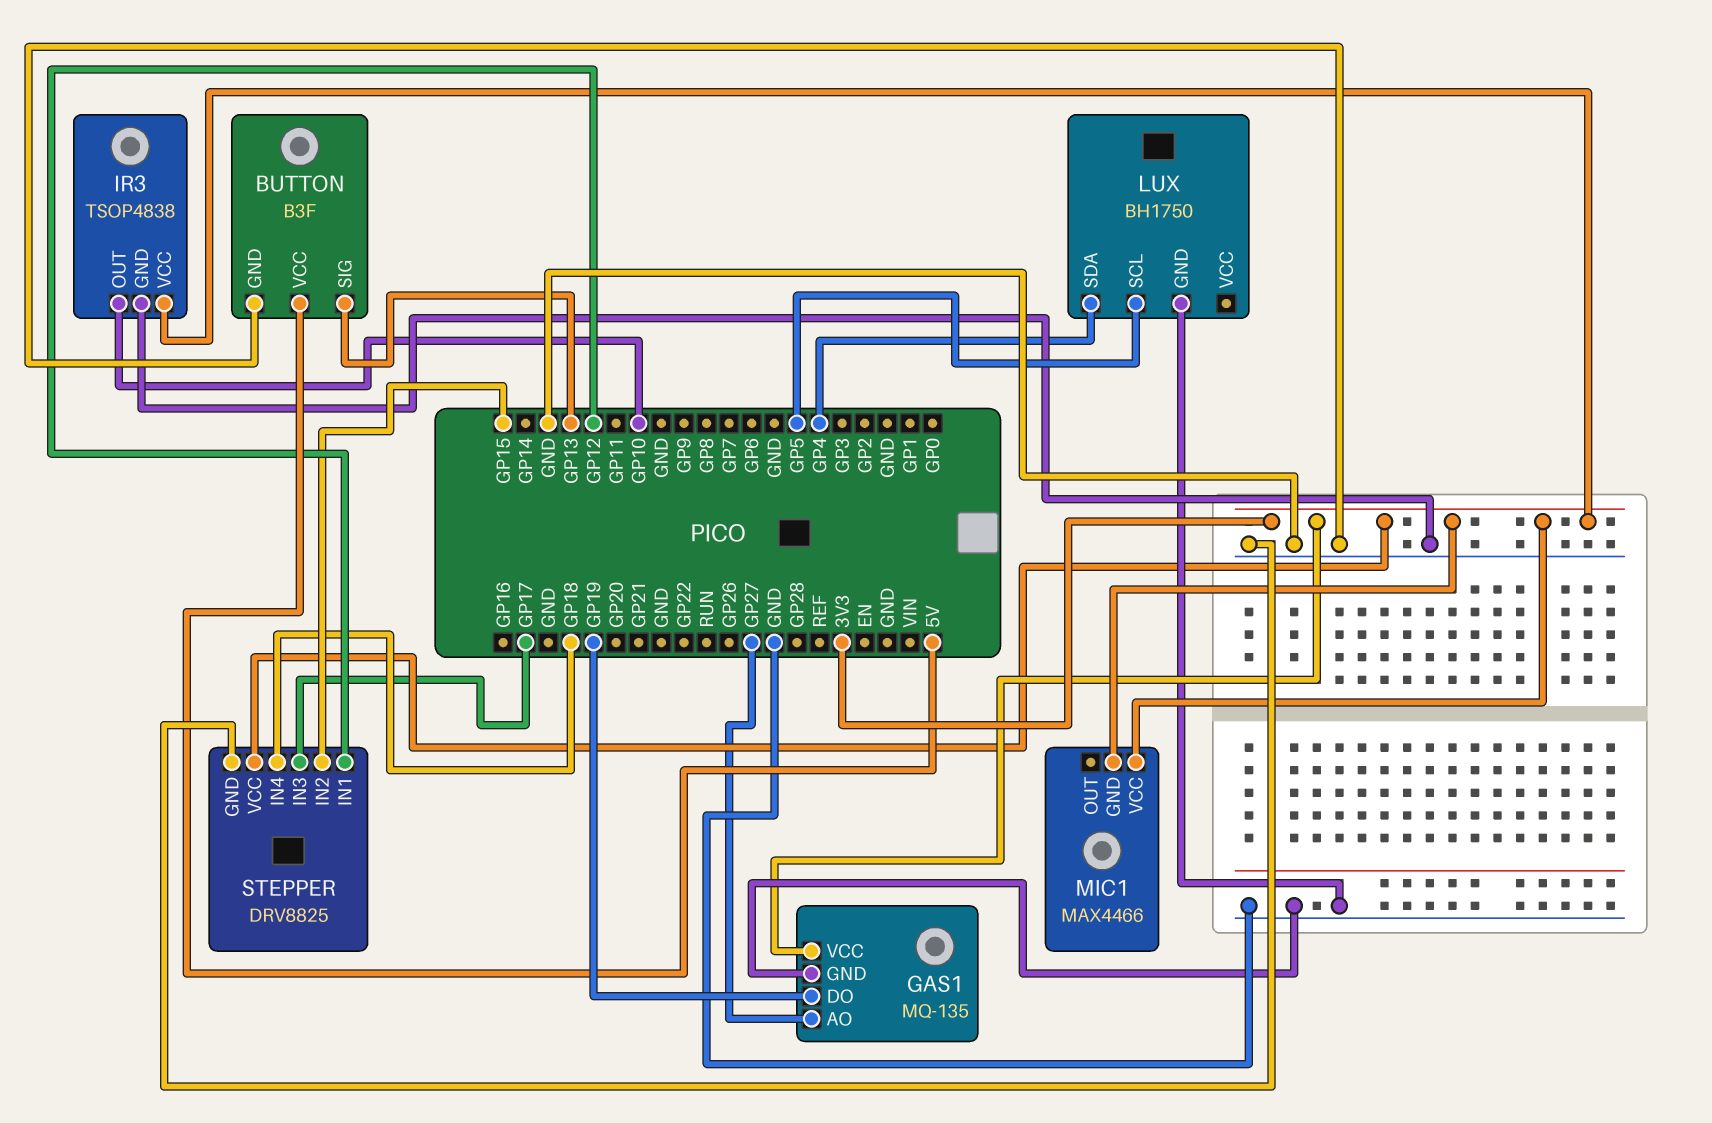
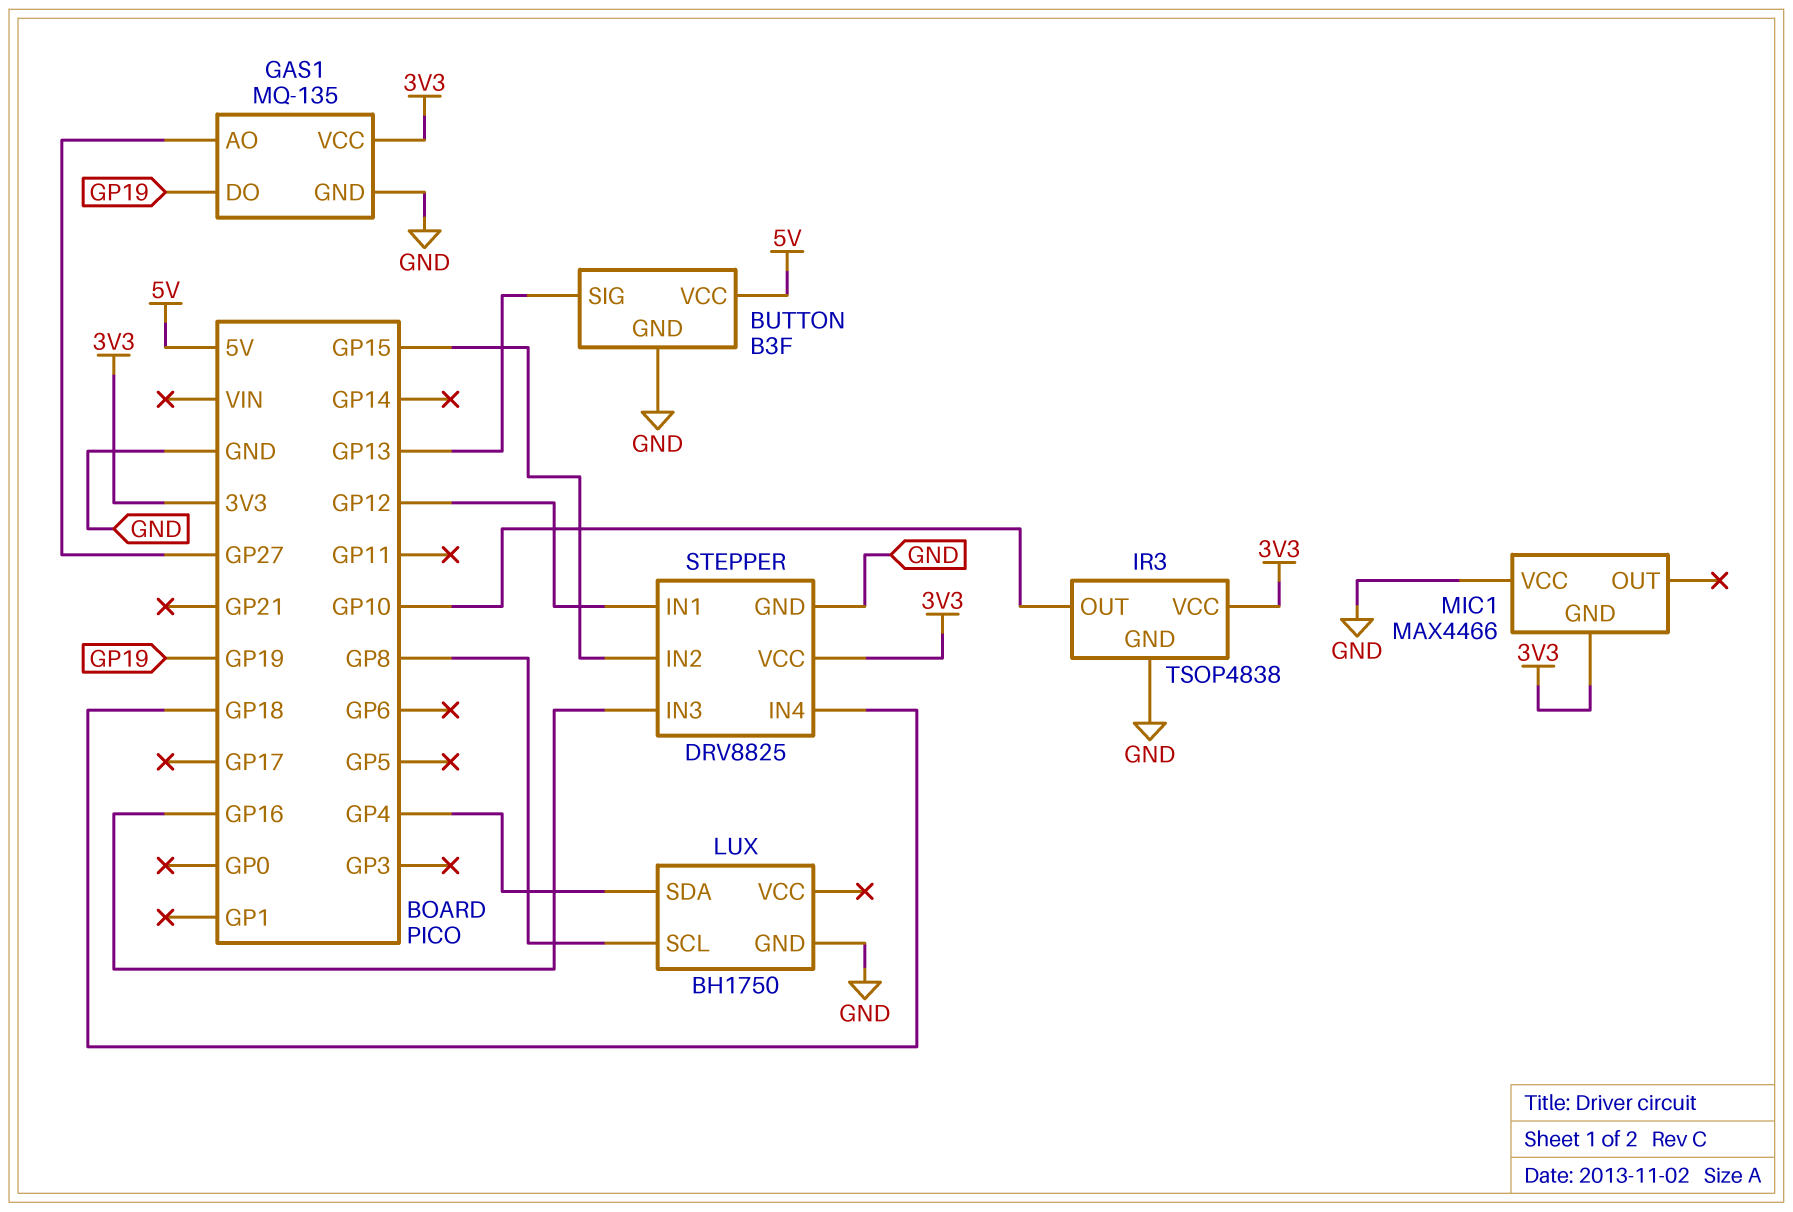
LUX pin SCL: GP5 -> GP8
MIC1 pin VCC: 3V3 -> GND
STEPPER pin IN3: GP17 -> GP16

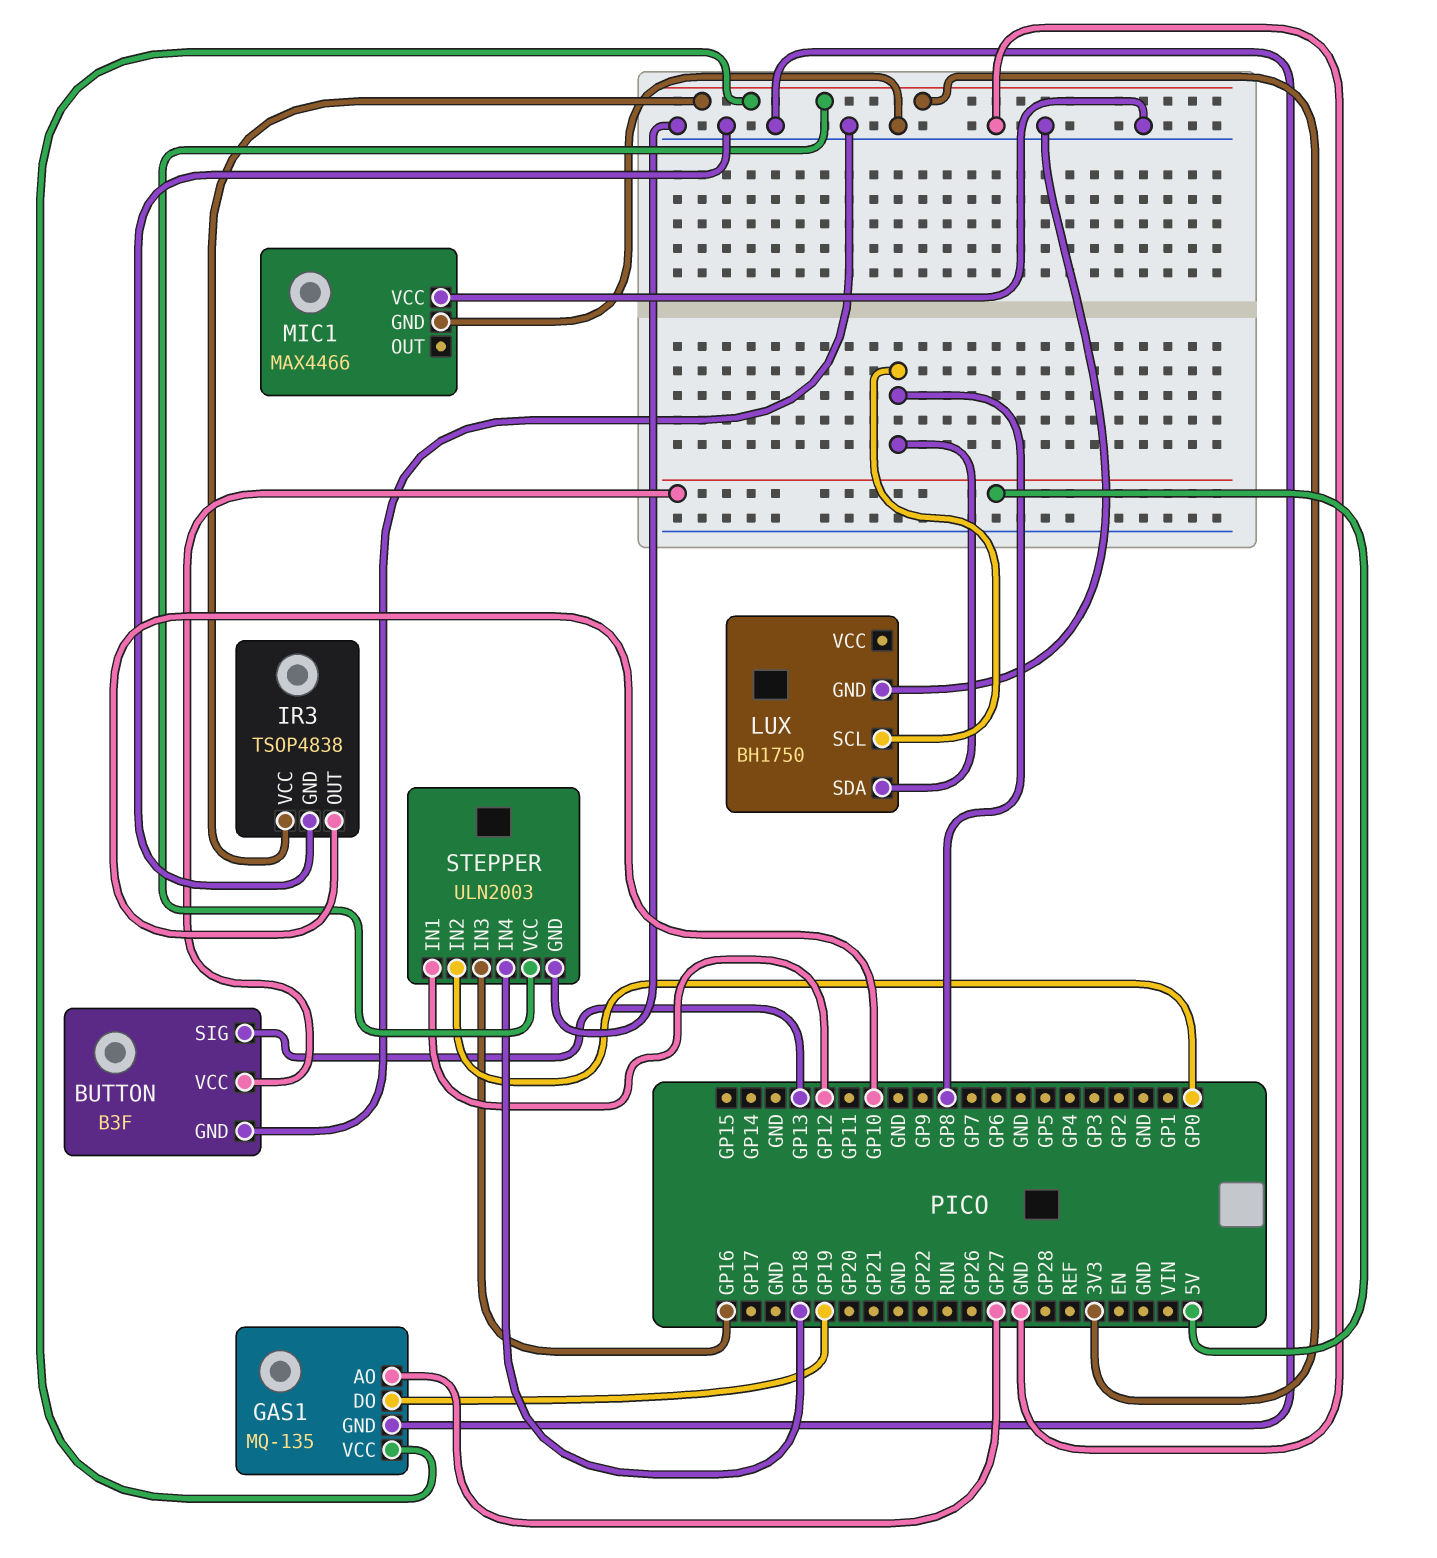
LUX pin SDA: GP4 -> GP8
MIC1 pin GND: 3V3 -> GND
STEPPER: DRV8825 -> ULN2003
STEPPER pin IN2: GP15 -> GP0

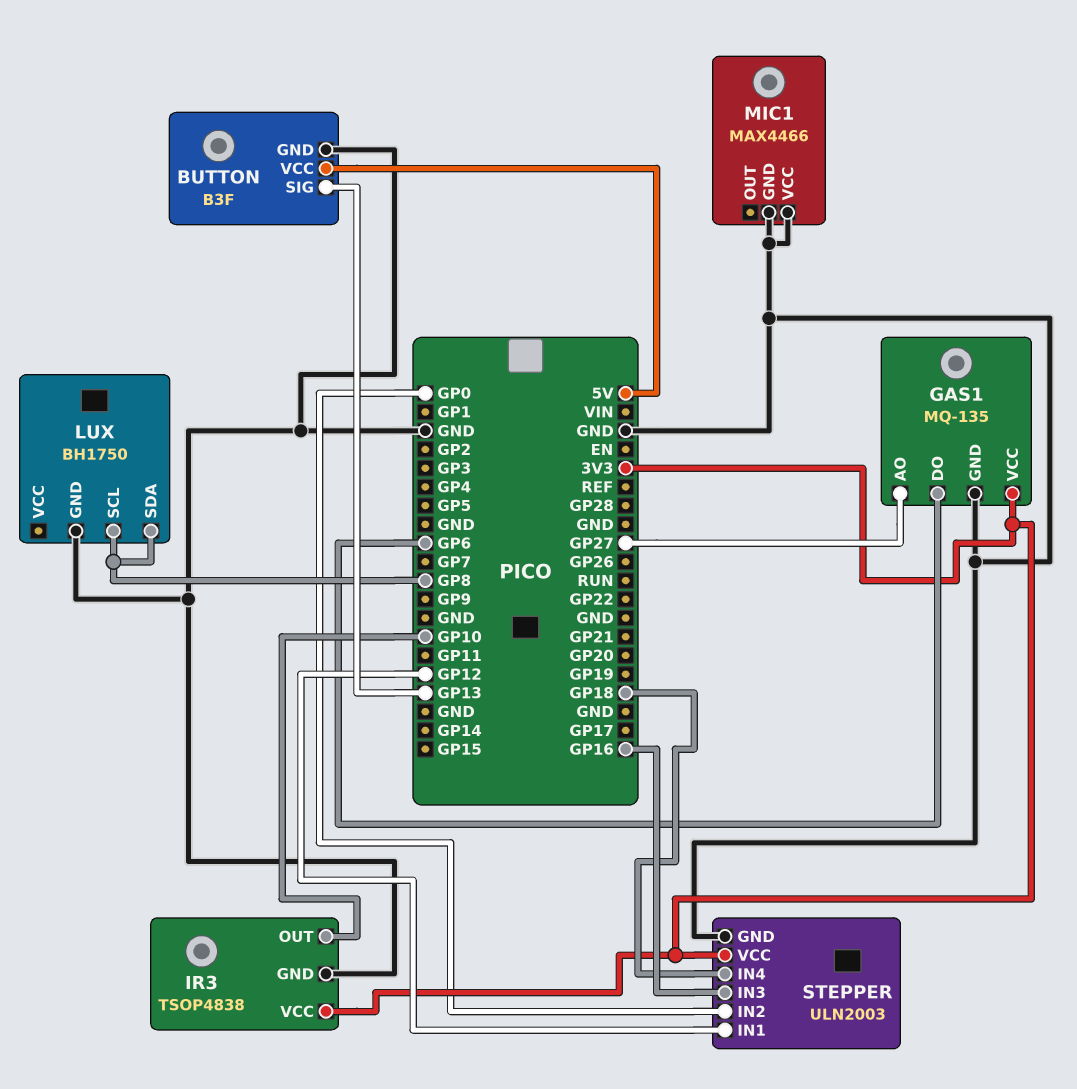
GAS1 pin DO: GP19 -> GP6

